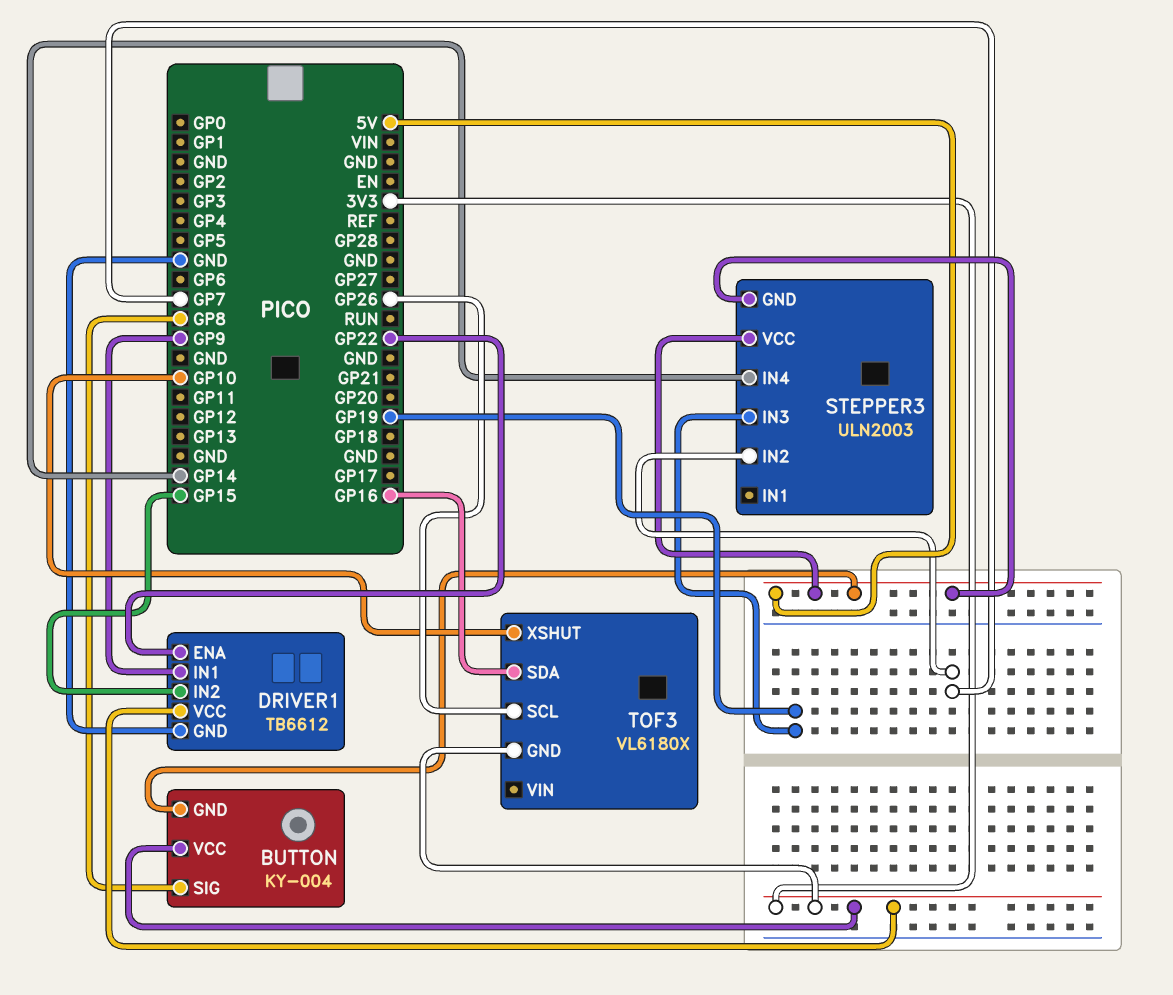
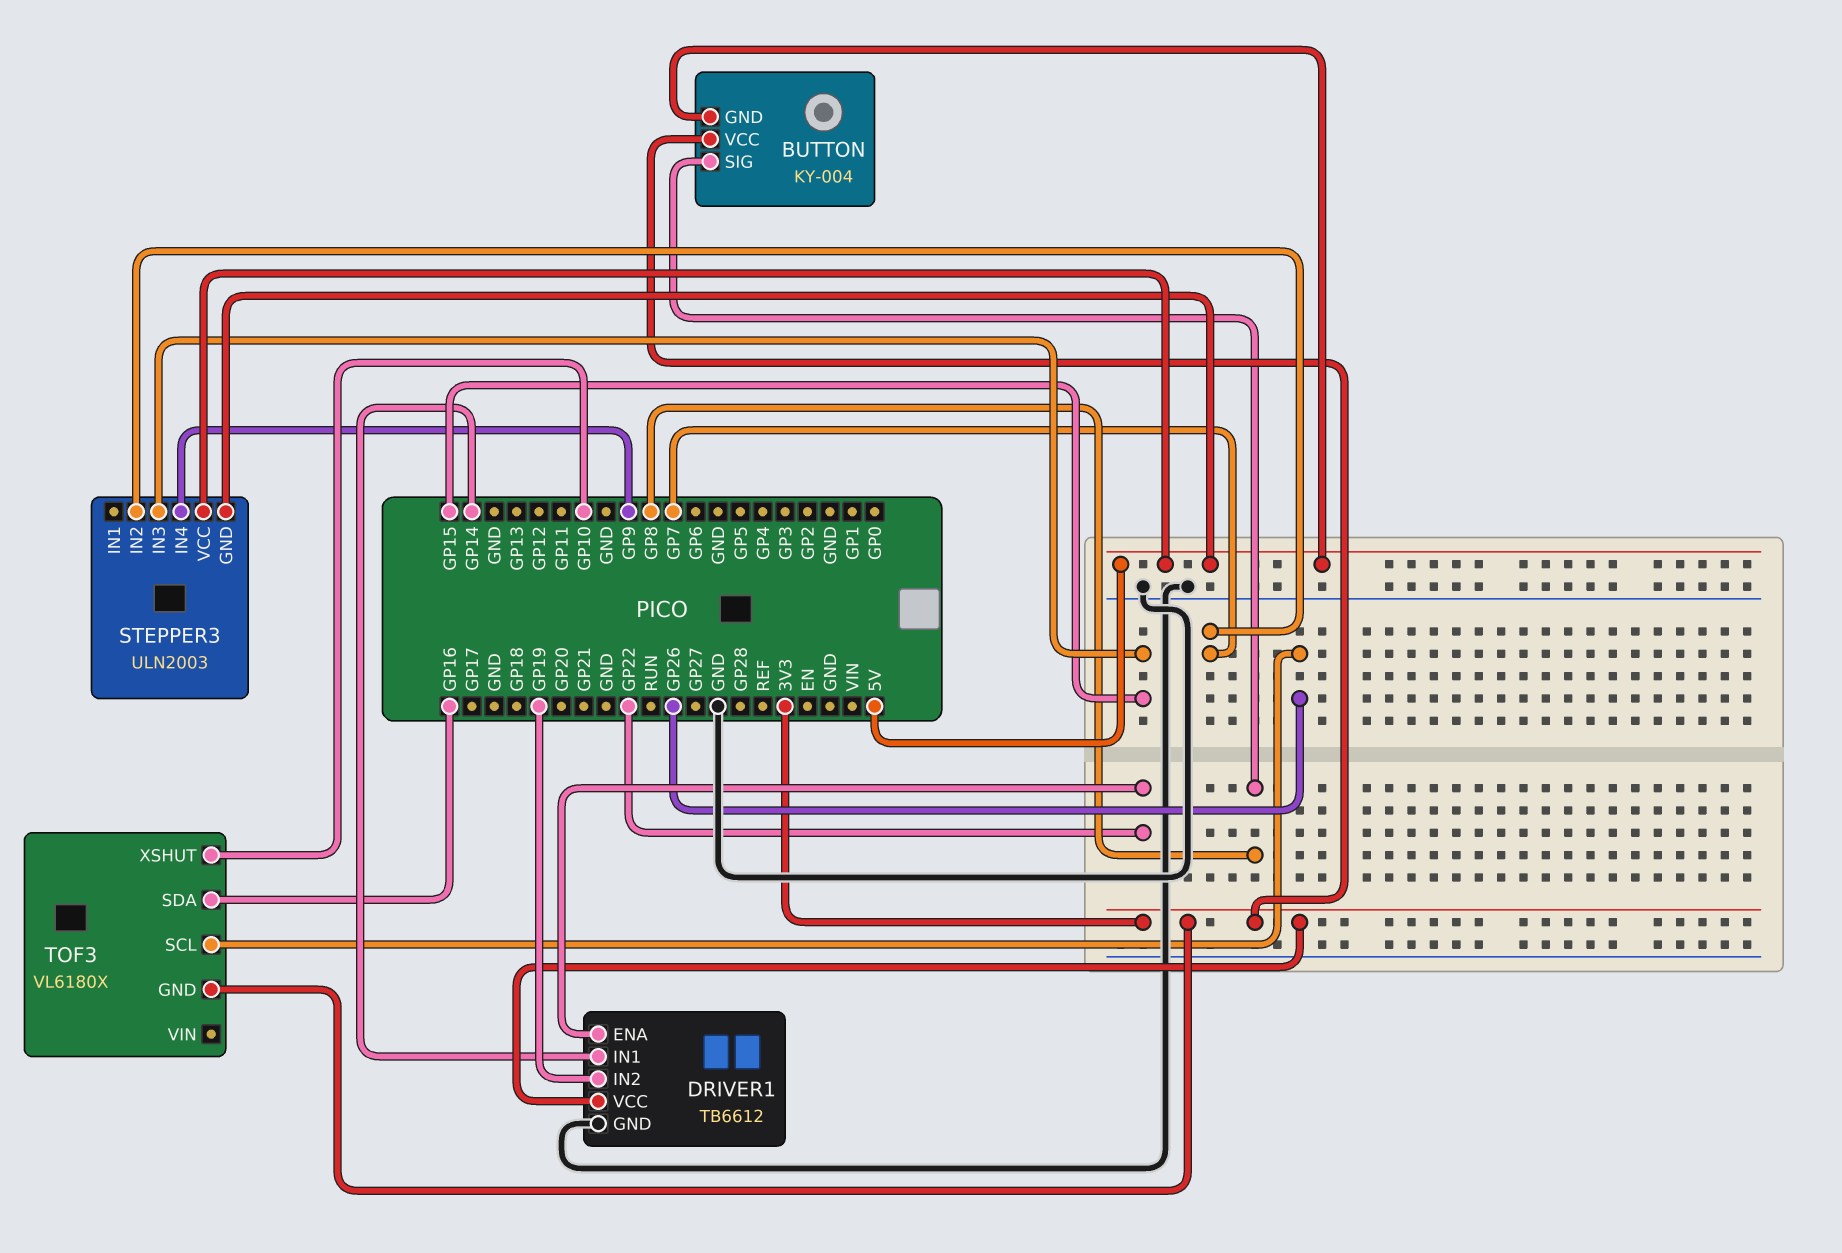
DRIVER1 pin IN1: GP9 -> GP14
DRIVER1 pin IN2: GP15 -> GP19
STEPPER3 pin IN3: GP19 -> GP15
STEPPER3 pin IN4: GP14 -> GP9

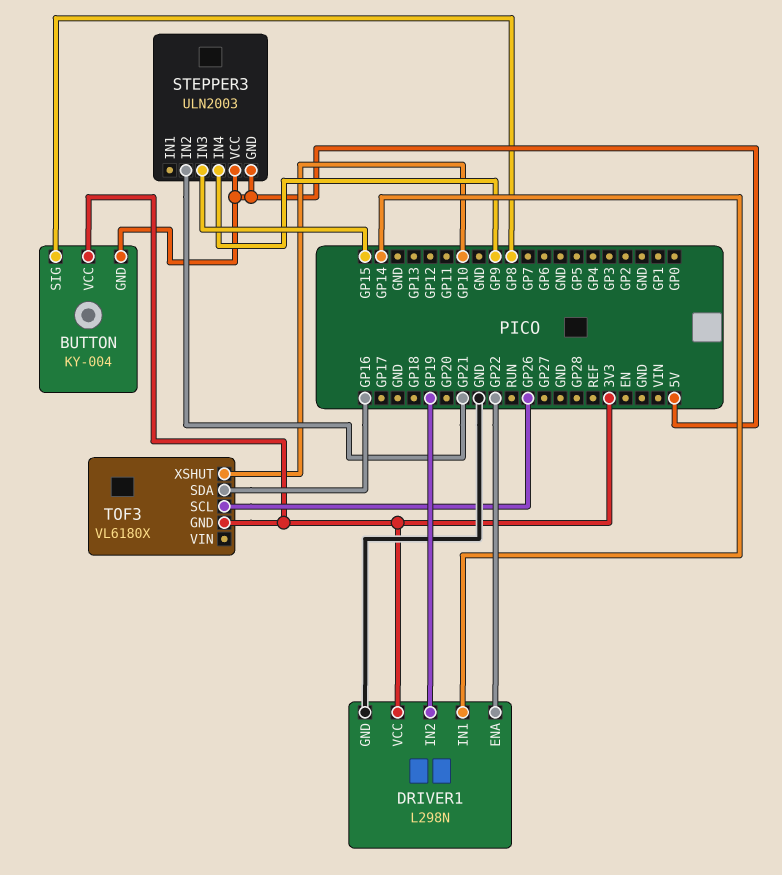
DRIVER1: TB6612 -> L298N
STEPPER3 pin IN2: GP7 -> GP21

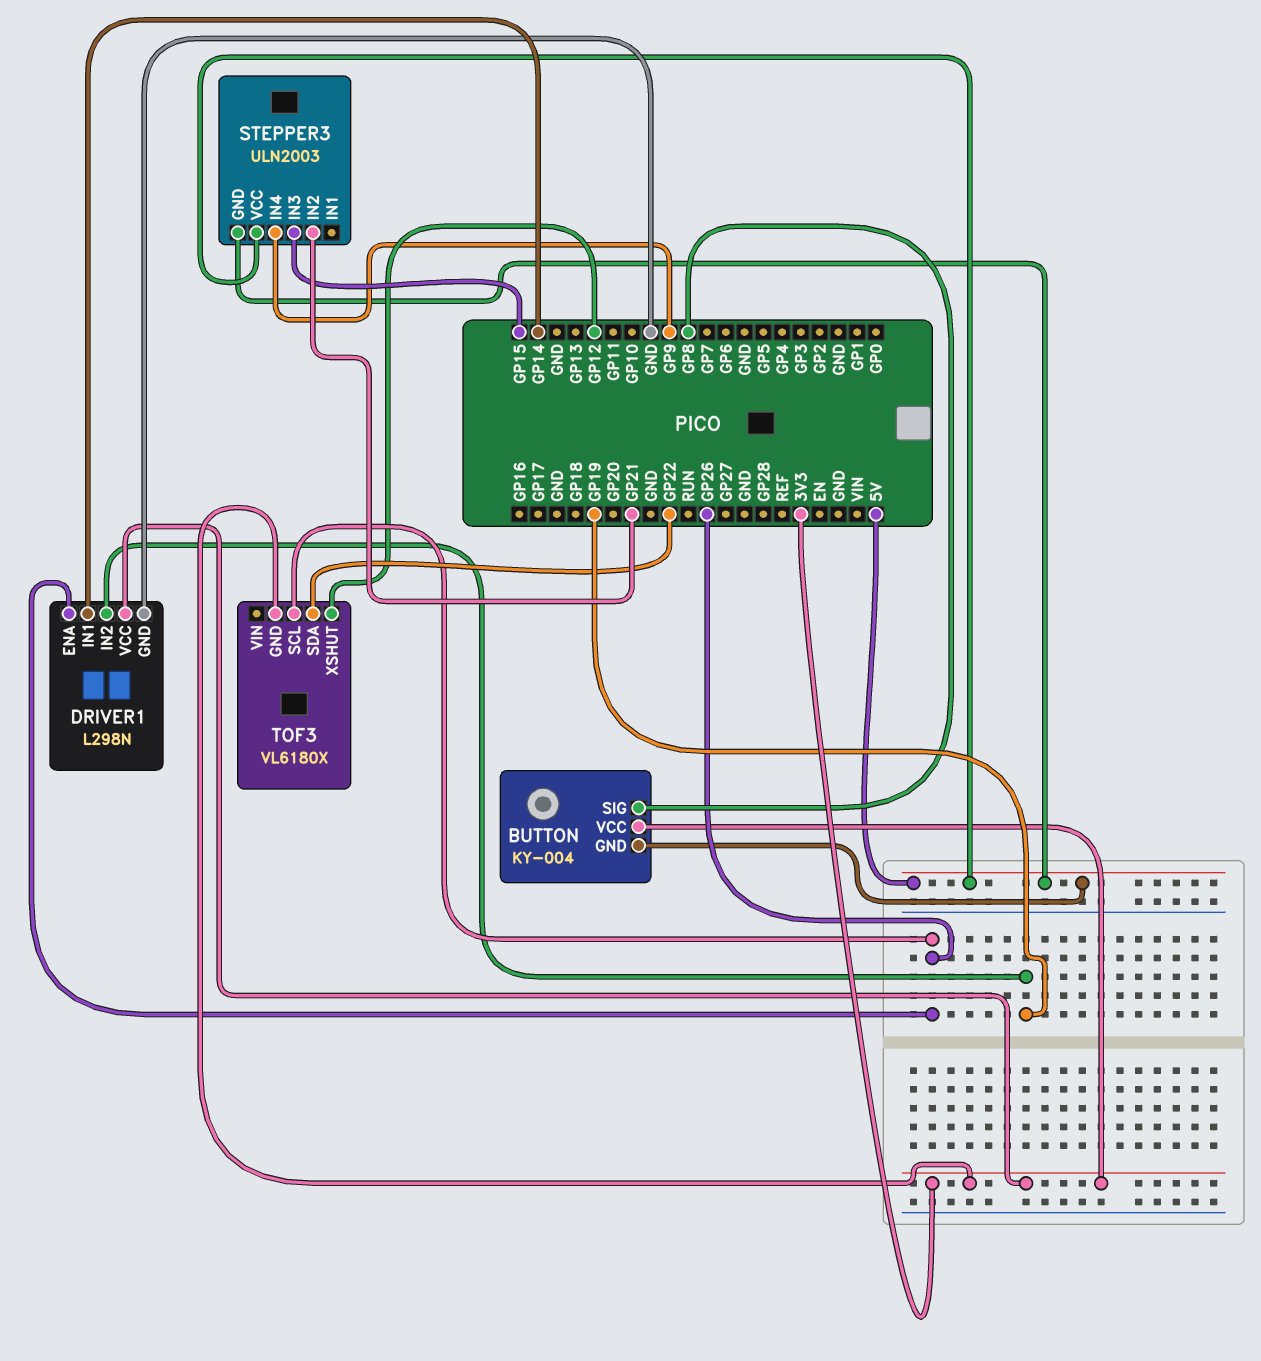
DRIVER1 pin ENA: GP22 -> GP26
TOF3 pin SDA: GP16 -> GP22
TOF3 pin XSHUT: GP10 -> GP12

